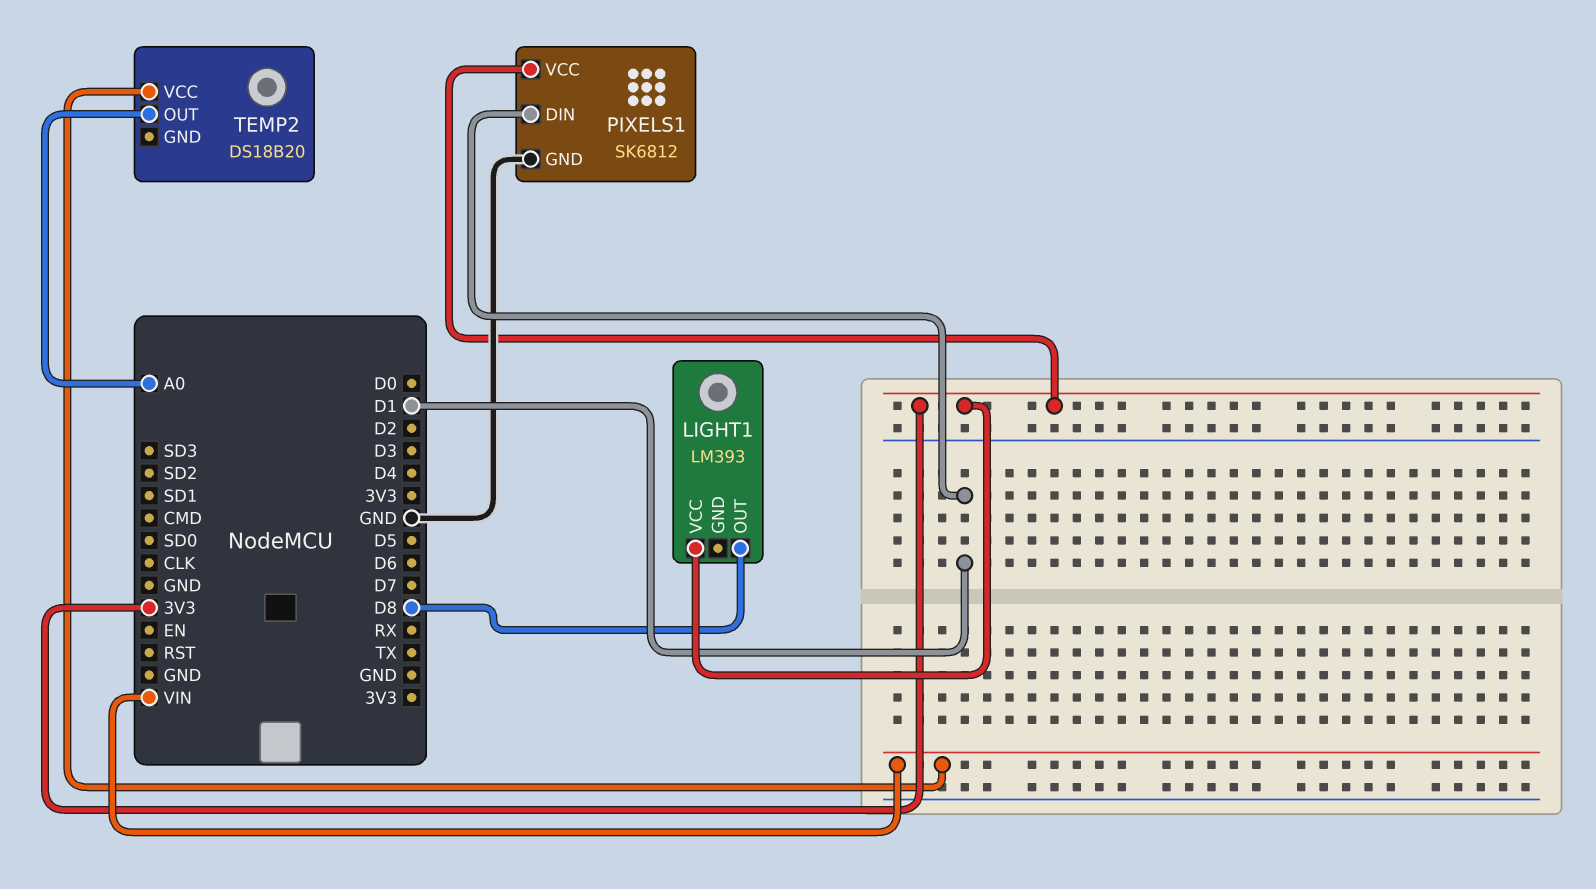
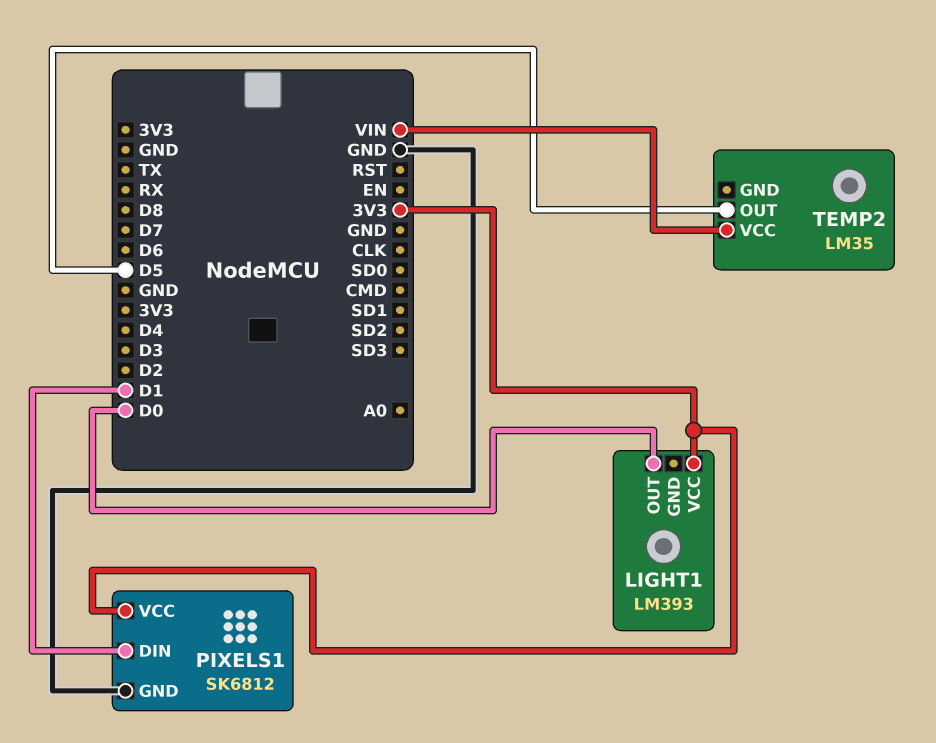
LIGHT1 pin OUT: D8 -> D0
TEMP2: DS18B20 -> LM35
TEMP2 pin OUT: A0 -> D5

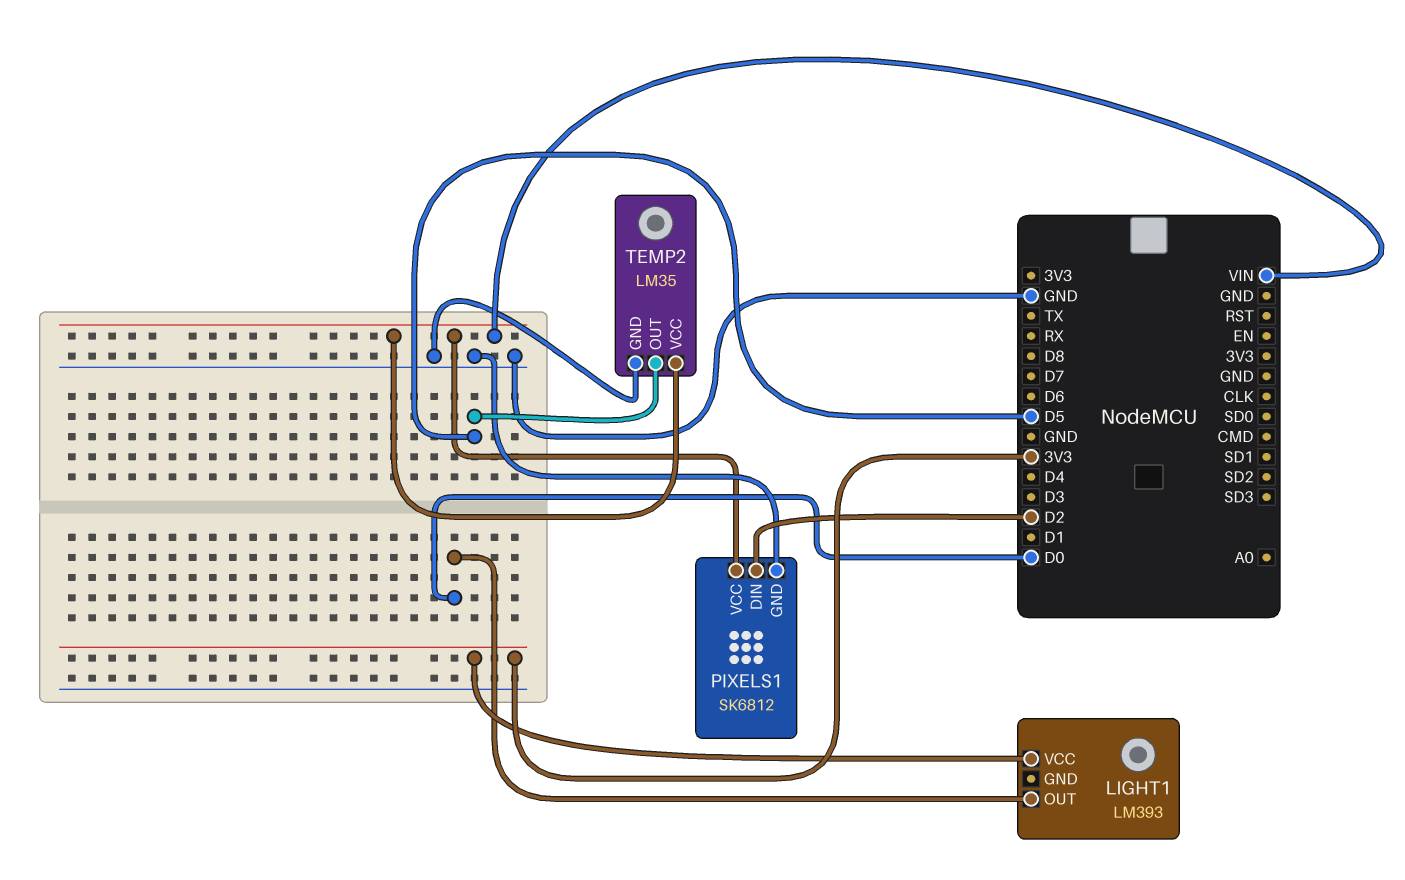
PIXELS1 pin DIN: D1 -> D2
PIXELS1 pin VCC: 3V3 -> VIN
TEMP2 pin GND: none -> GND

